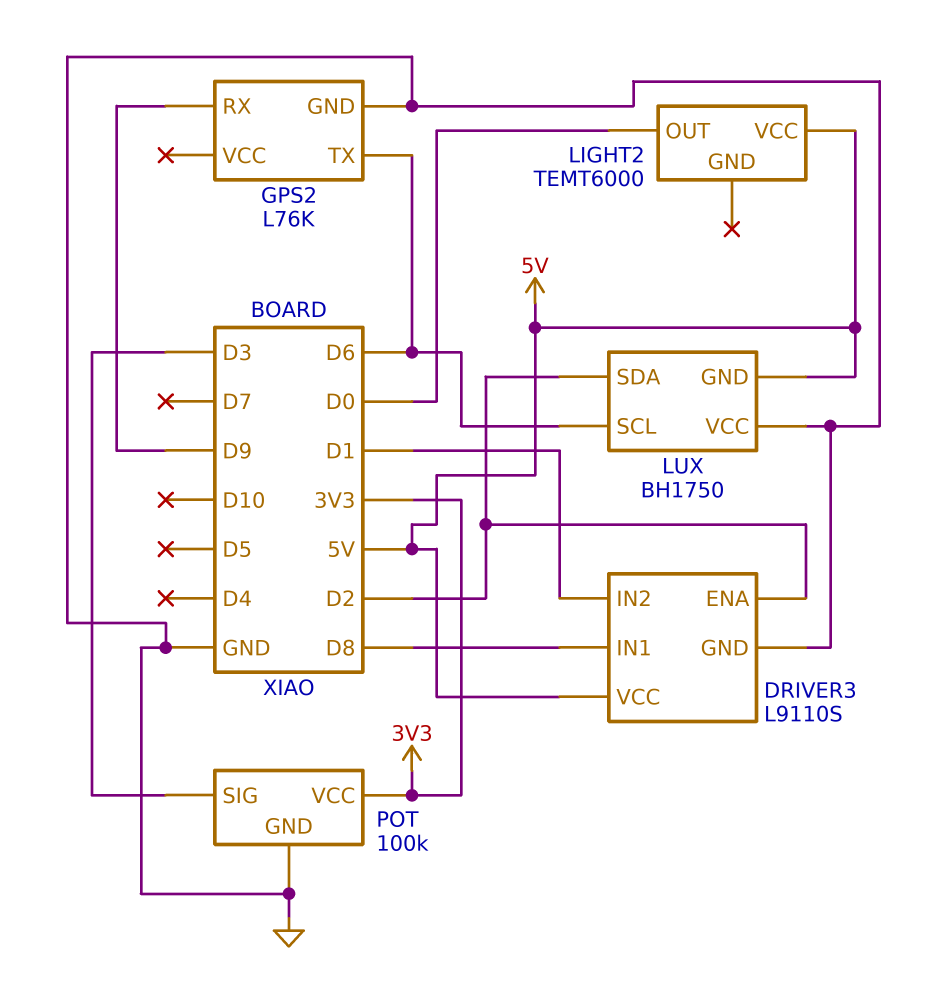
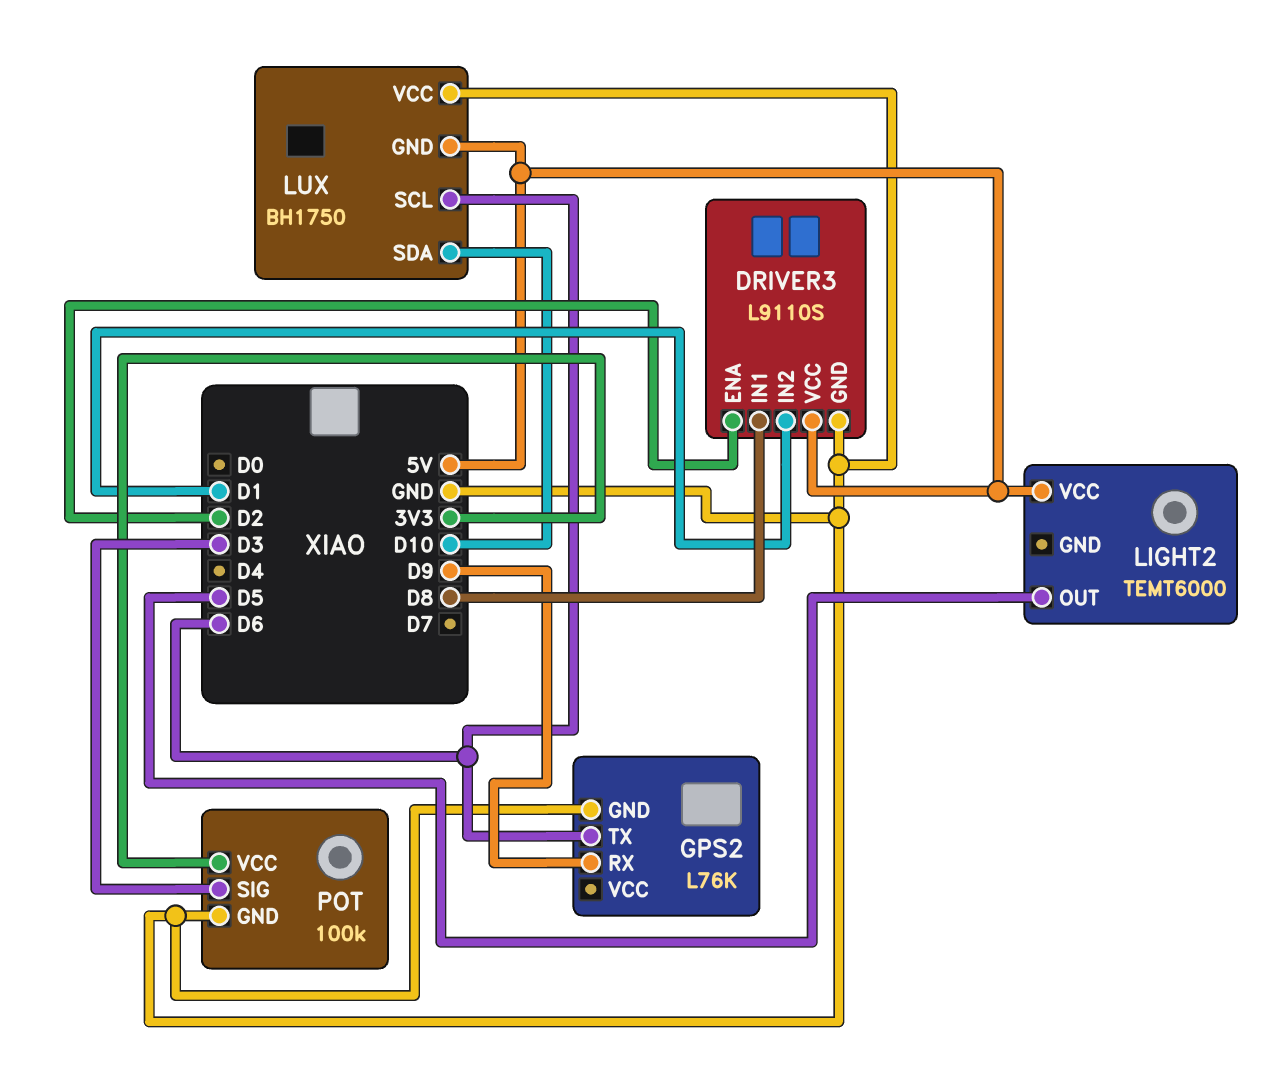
LIGHT2 pin OUT: D0 -> D5
LUX pin SDA: D2 -> D10

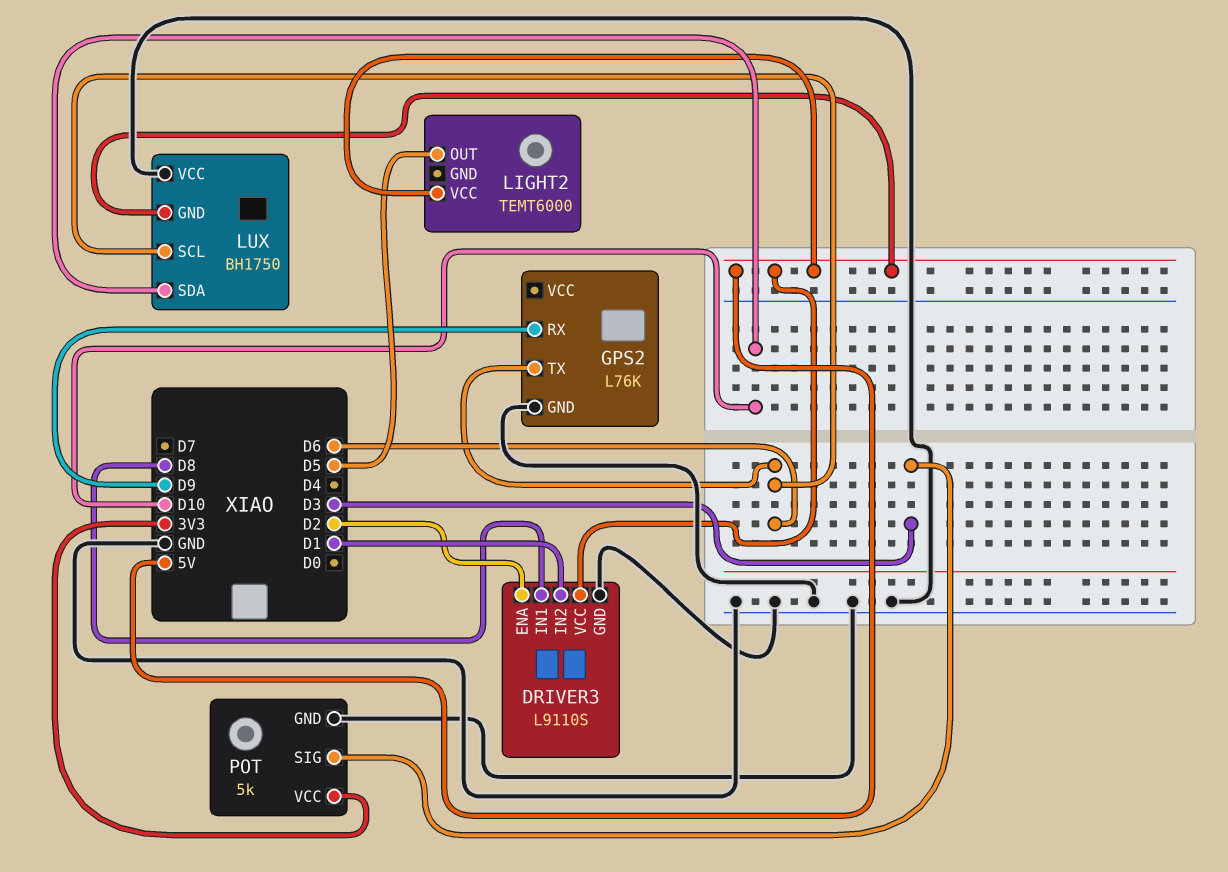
POT: 100k -> 5k

